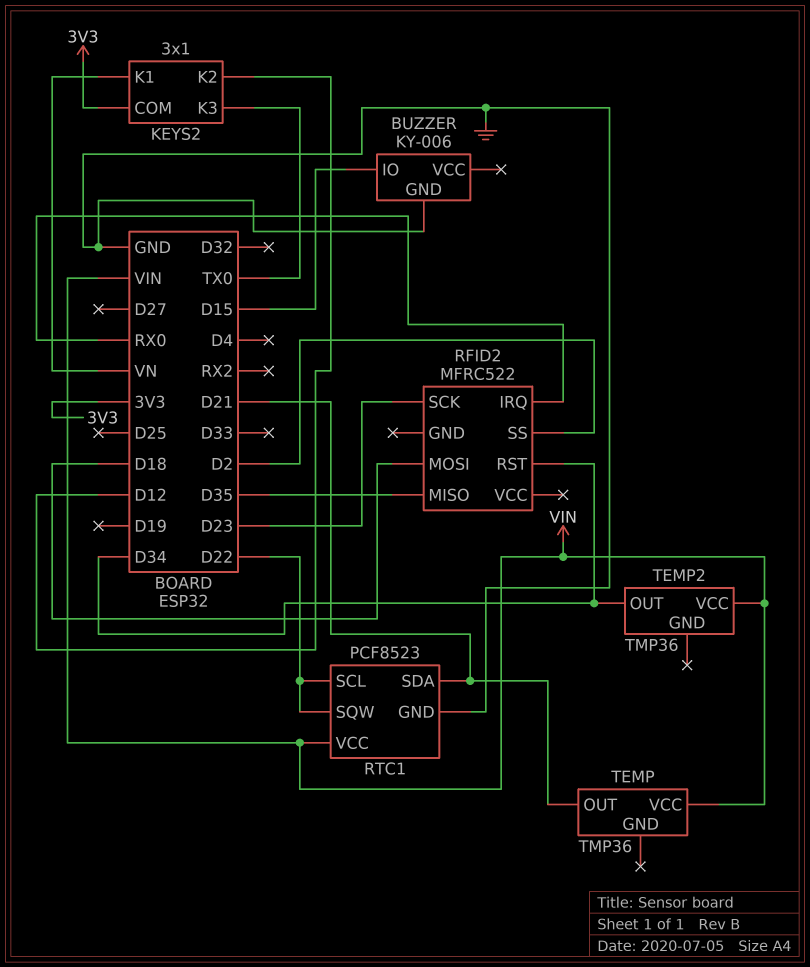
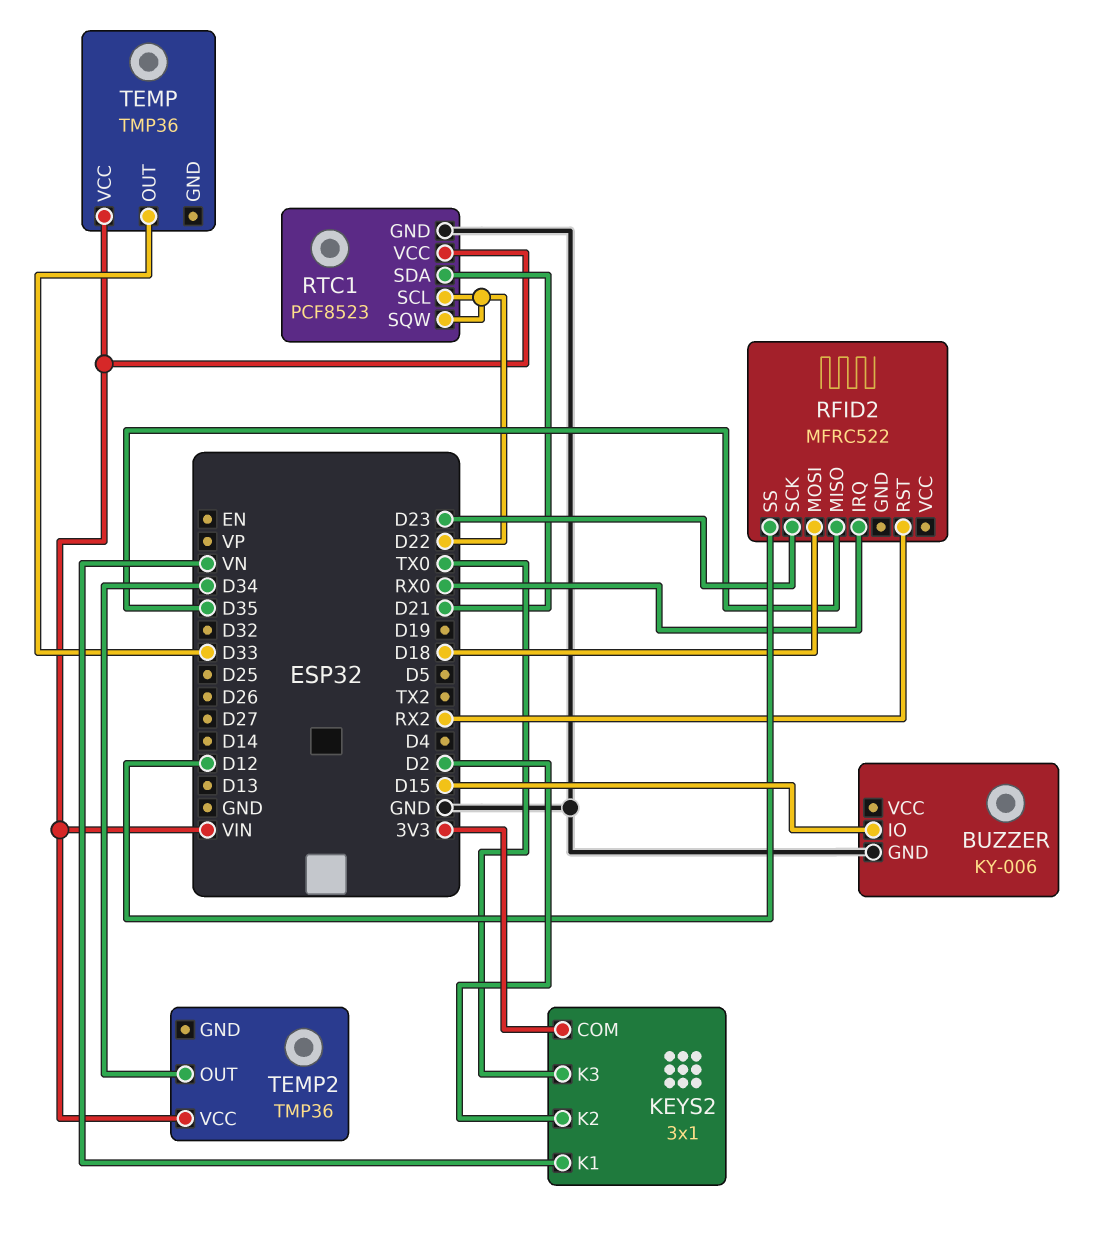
KEYS2 pin K2: D12 -> D2
RFID2 pin RST: D34 -> RX2
RFID2 pin SS: D2 -> D12
TEMP pin OUT: D21 -> D33

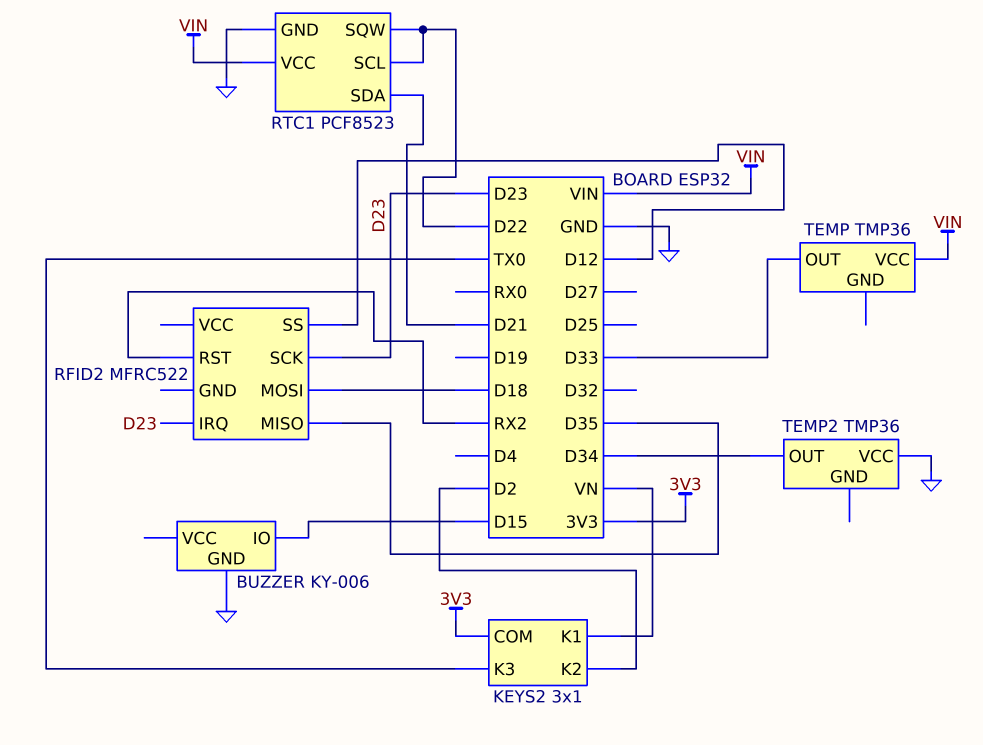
RFID2 pin IRQ: RX0 -> D23
TEMP2 pin VCC: VIN -> GND

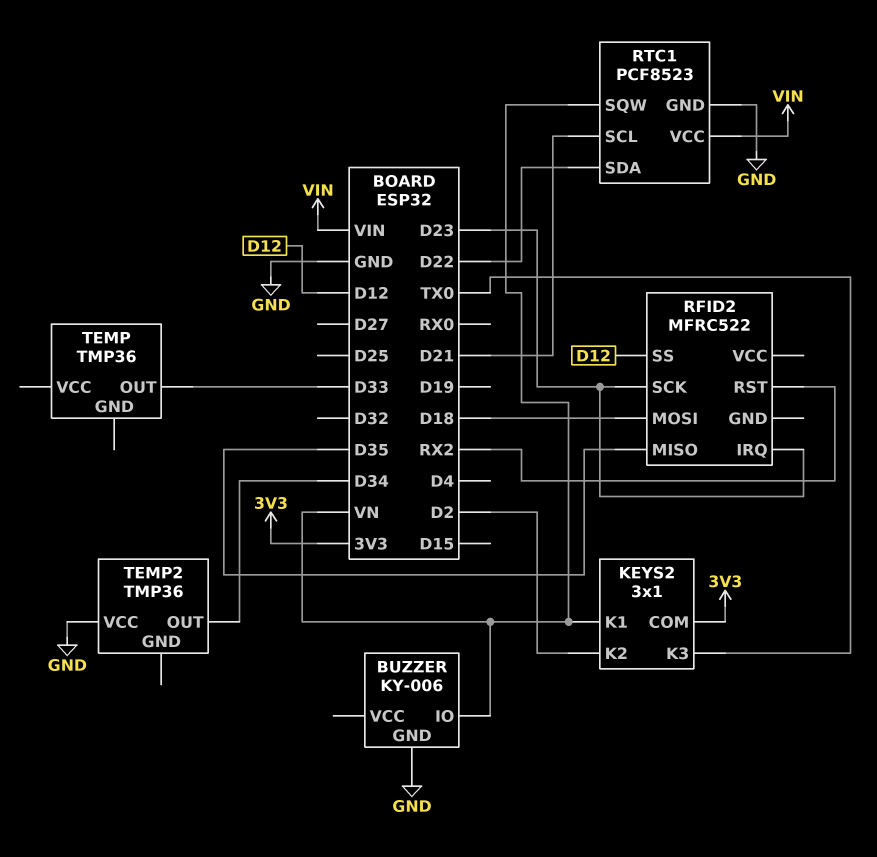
BUZZER pin IO: D15 -> VN
RTC1 pin SCL: D22 -> D21
RTC1 pin SDA: D21 -> D22
RTC1 pin SQW: D22 -> VN
TEMP pin VCC: VIN -> none

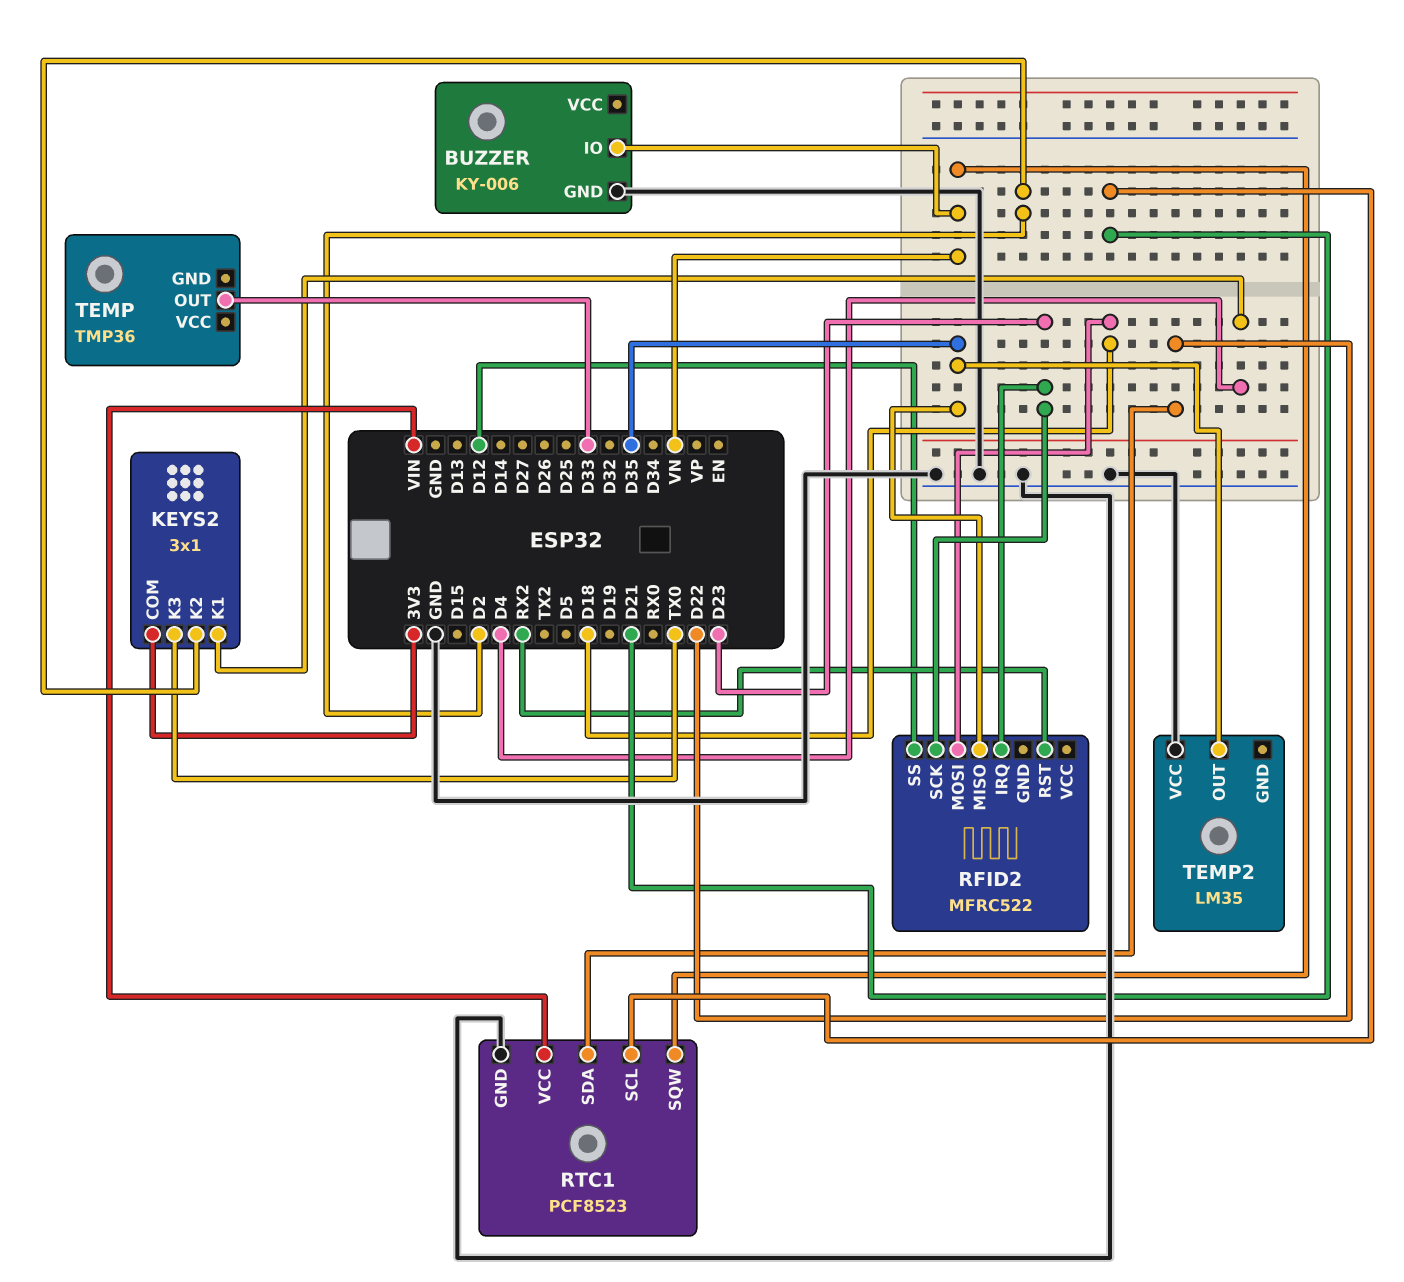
KEYS2 pin K1: VN -> D4
TEMP2: TMP36 -> LM35
TEMP2 pin OUT: D34 -> D35

